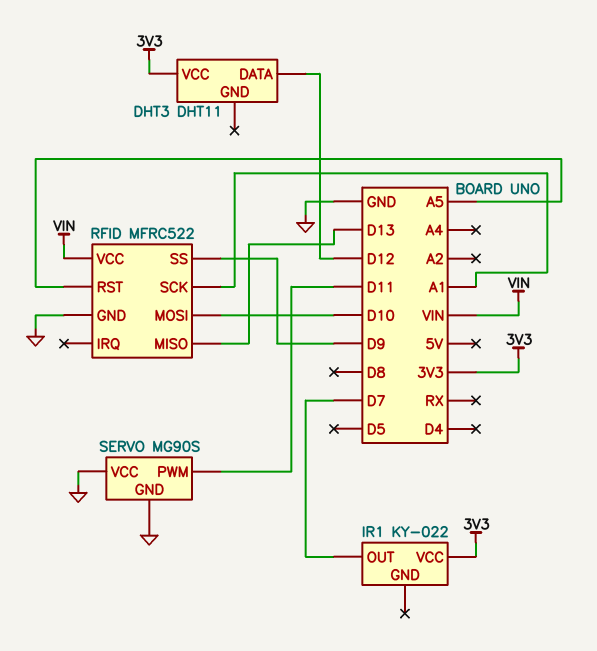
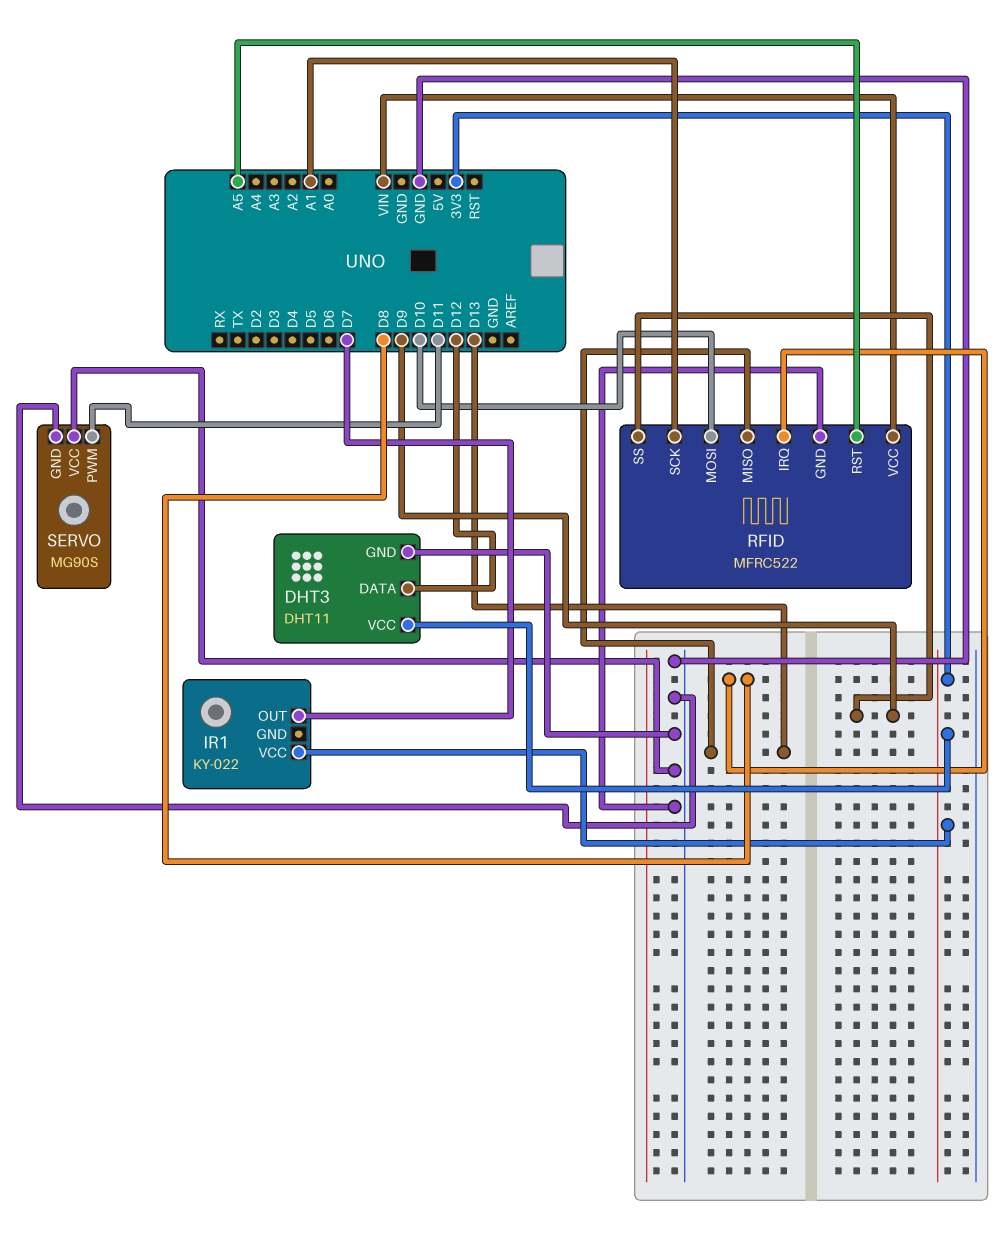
DHT3 pin GND: none -> GND
RFID pin IRQ: none -> D8

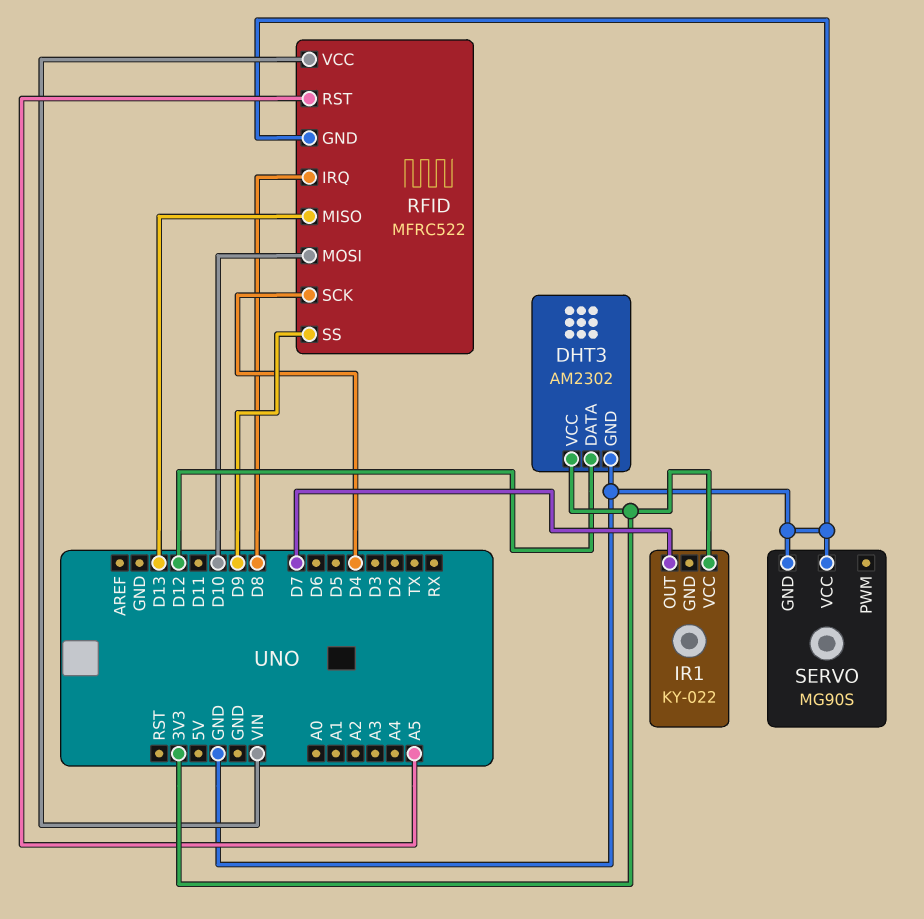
DHT3: DHT11 -> AM2302
RFID pin SCK: A1 -> D4
SERVO pin PWM: D11 -> none

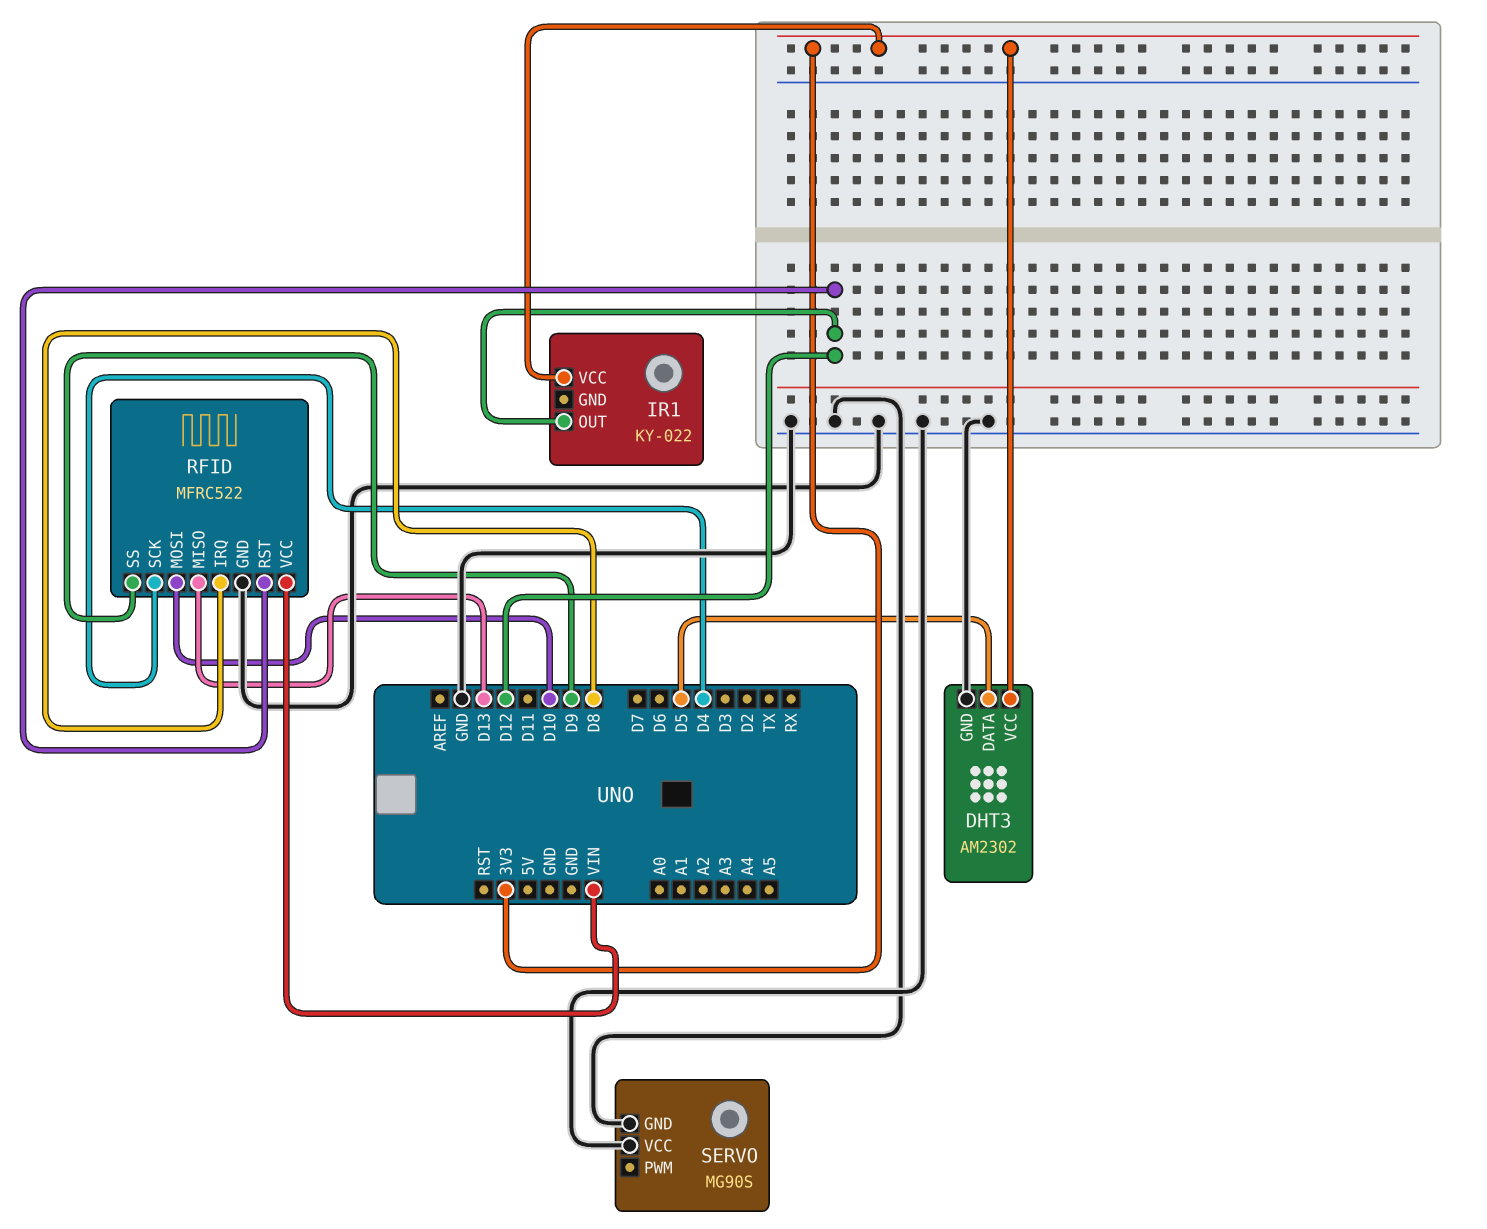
DHT3 pin DATA: D12 -> D5
IR1 pin OUT: D7 -> D12
RFID pin RST: A5 -> D12

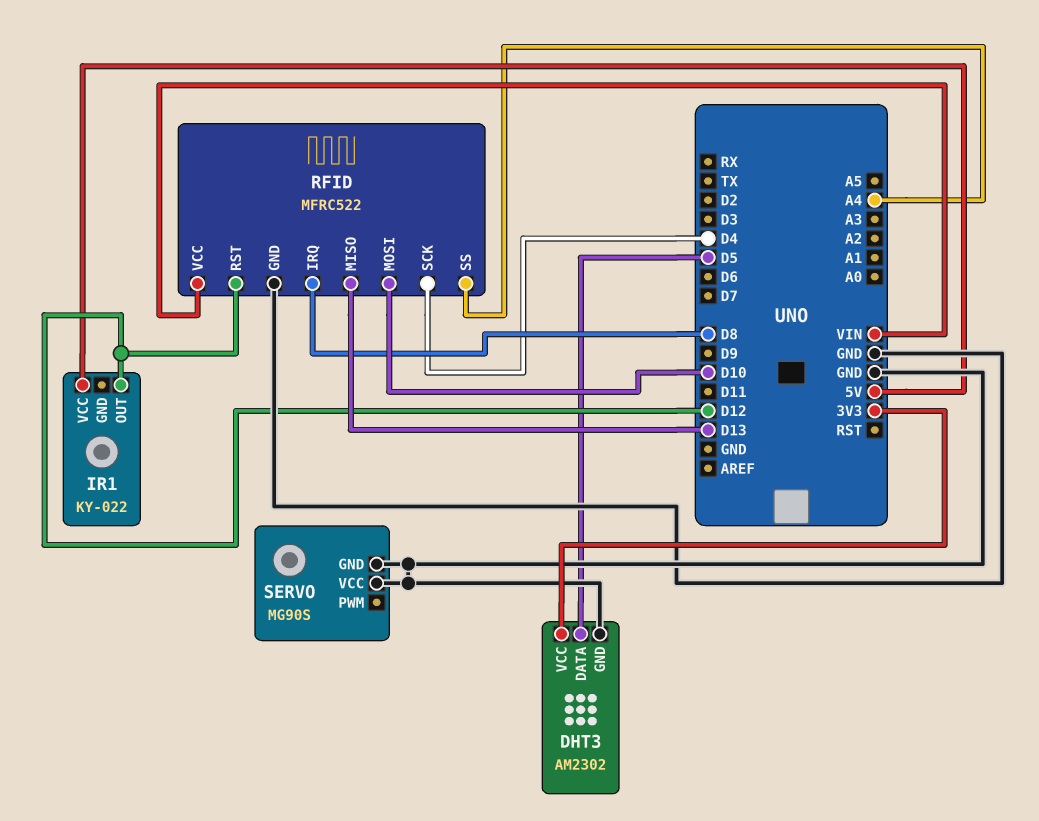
IR1 pin VCC: 3V3 -> 5V
RFID pin SS: D9 -> A4

